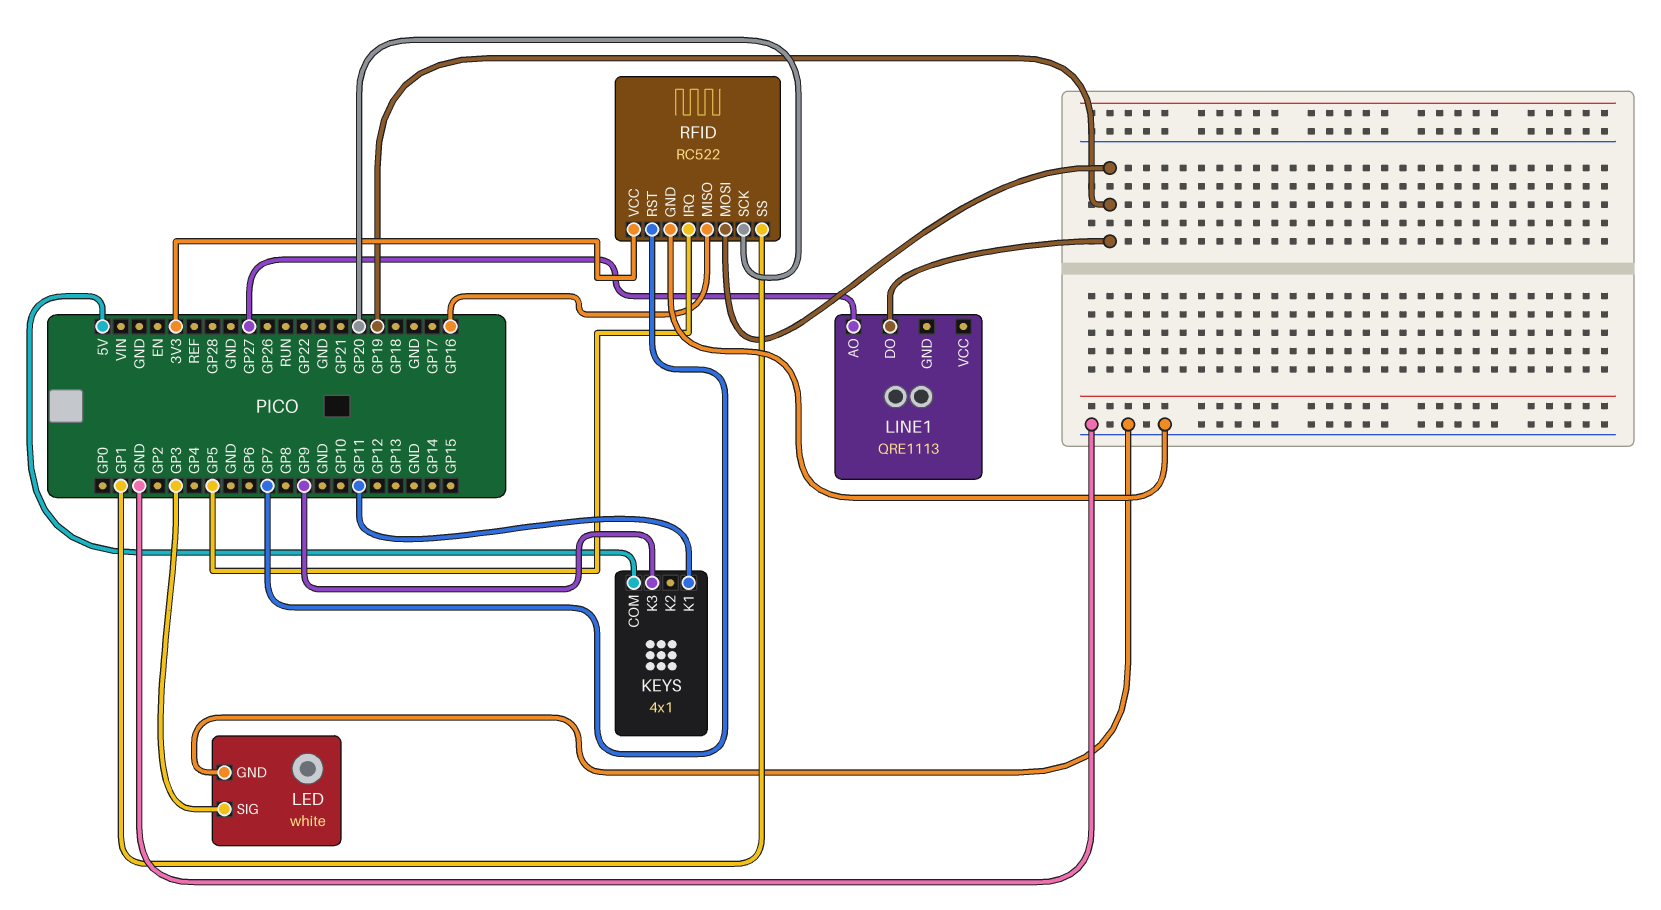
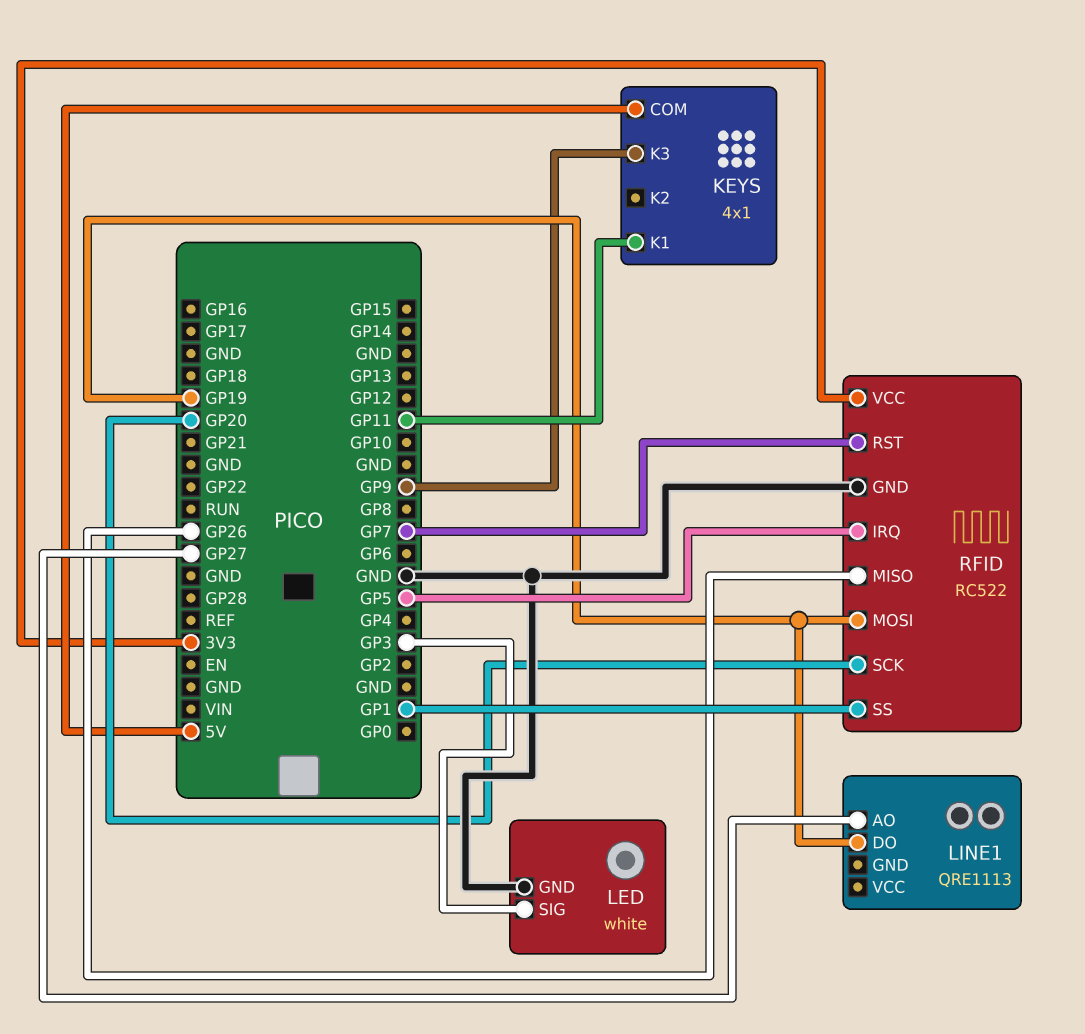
RFID pin MISO: GP16 -> GP26

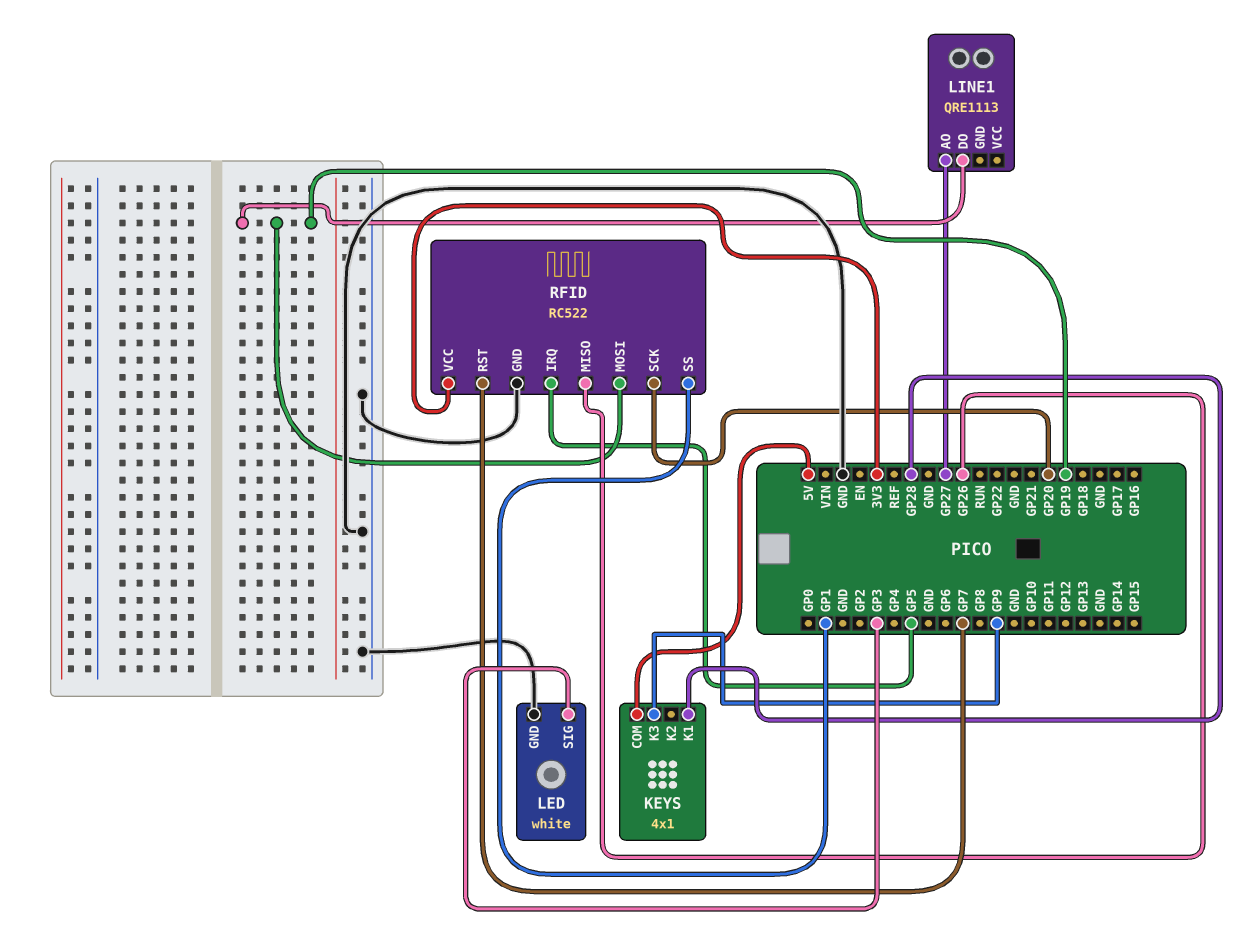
KEYS pin K1: GP11 -> GP28

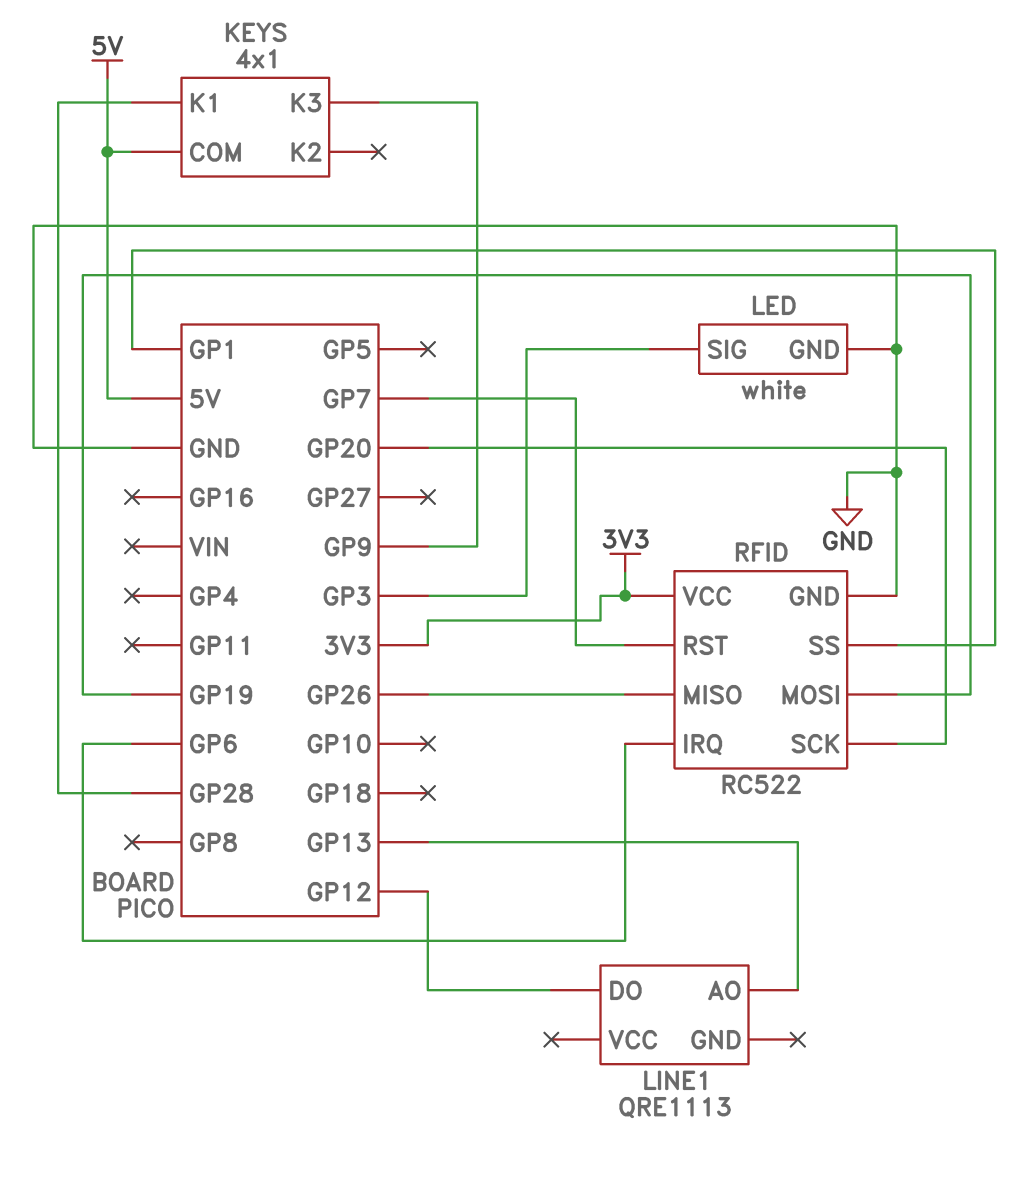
LINE1 pin AO: GP27 -> GP13
LINE1 pin DO: GP19 -> GP12
RFID pin IRQ: GP5 -> GP6

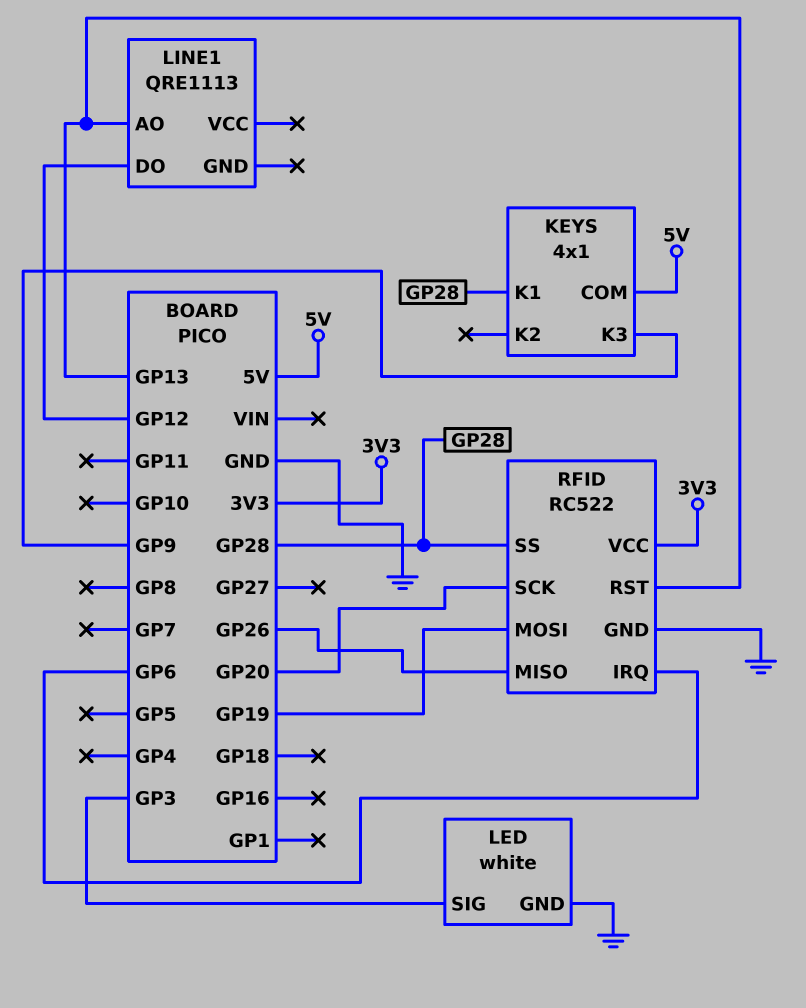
RFID pin RST: GP7 -> GP13
RFID pin SS: GP1 -> GP28

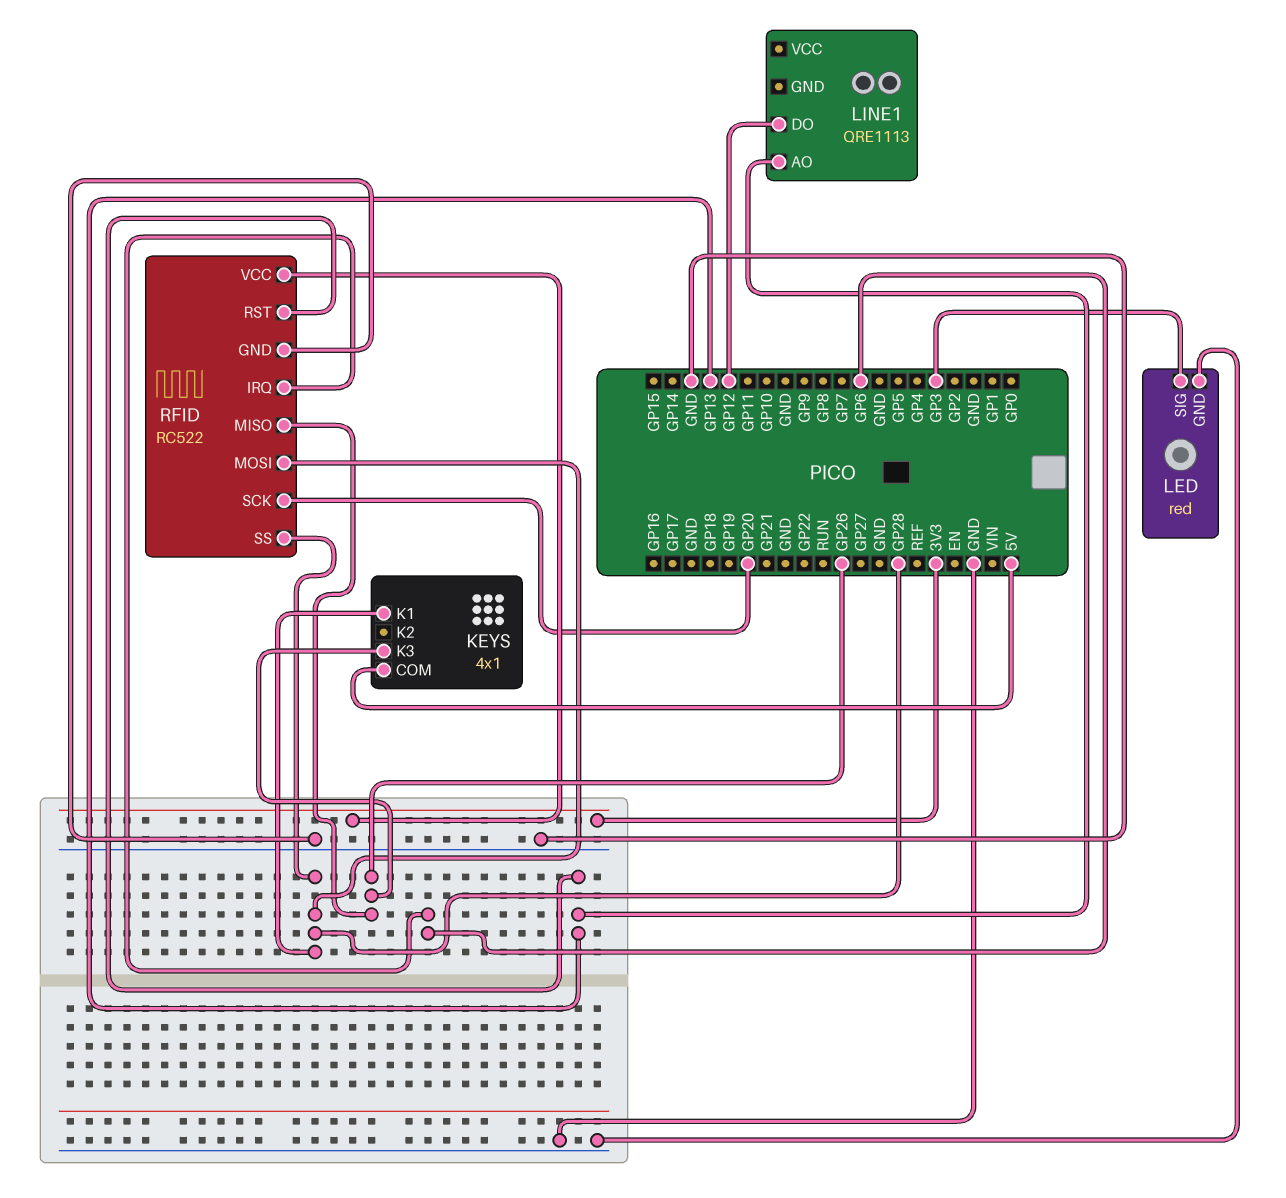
KEYS pin K3: GP9 -> GP26
LED: white -> red
RFID pin MOSI: GP19 -> GP28

